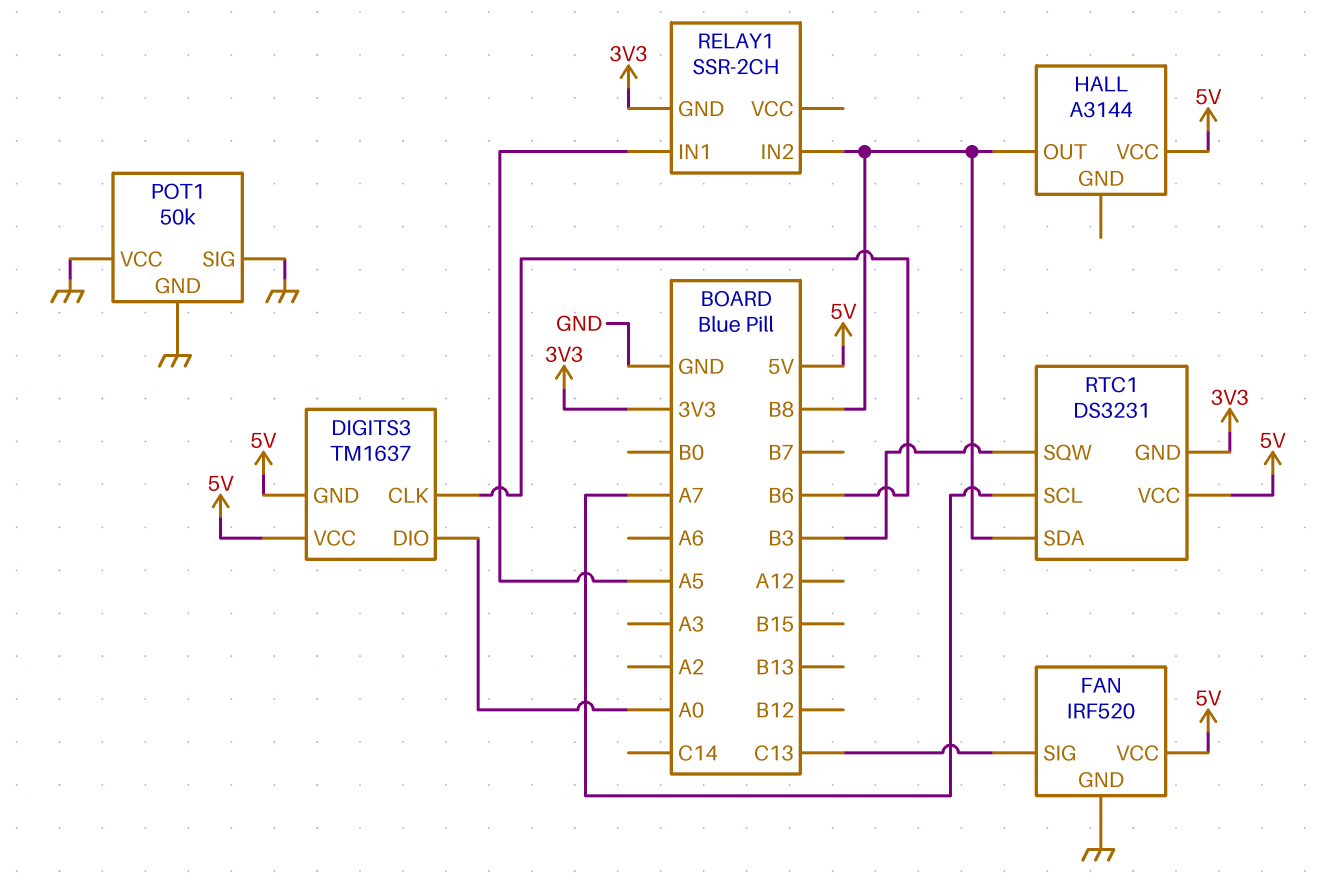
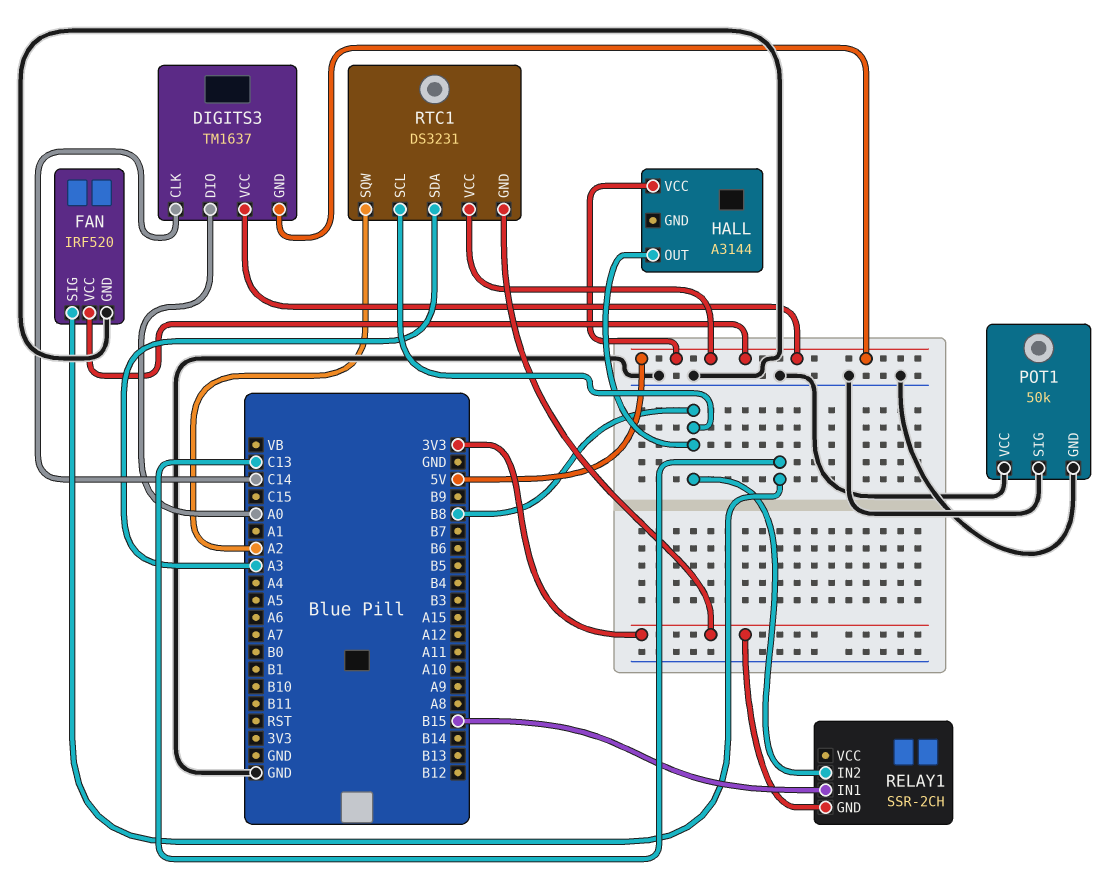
DIGITS3 pin CLK: B6 -> C14
RELAY1 pin IN1: A5 -> B15
RTC1 pin SCL: A7 -> B8
RTC1 pin SDA: B8 -> A3
RTC1 pin SQW: B3 -> A2

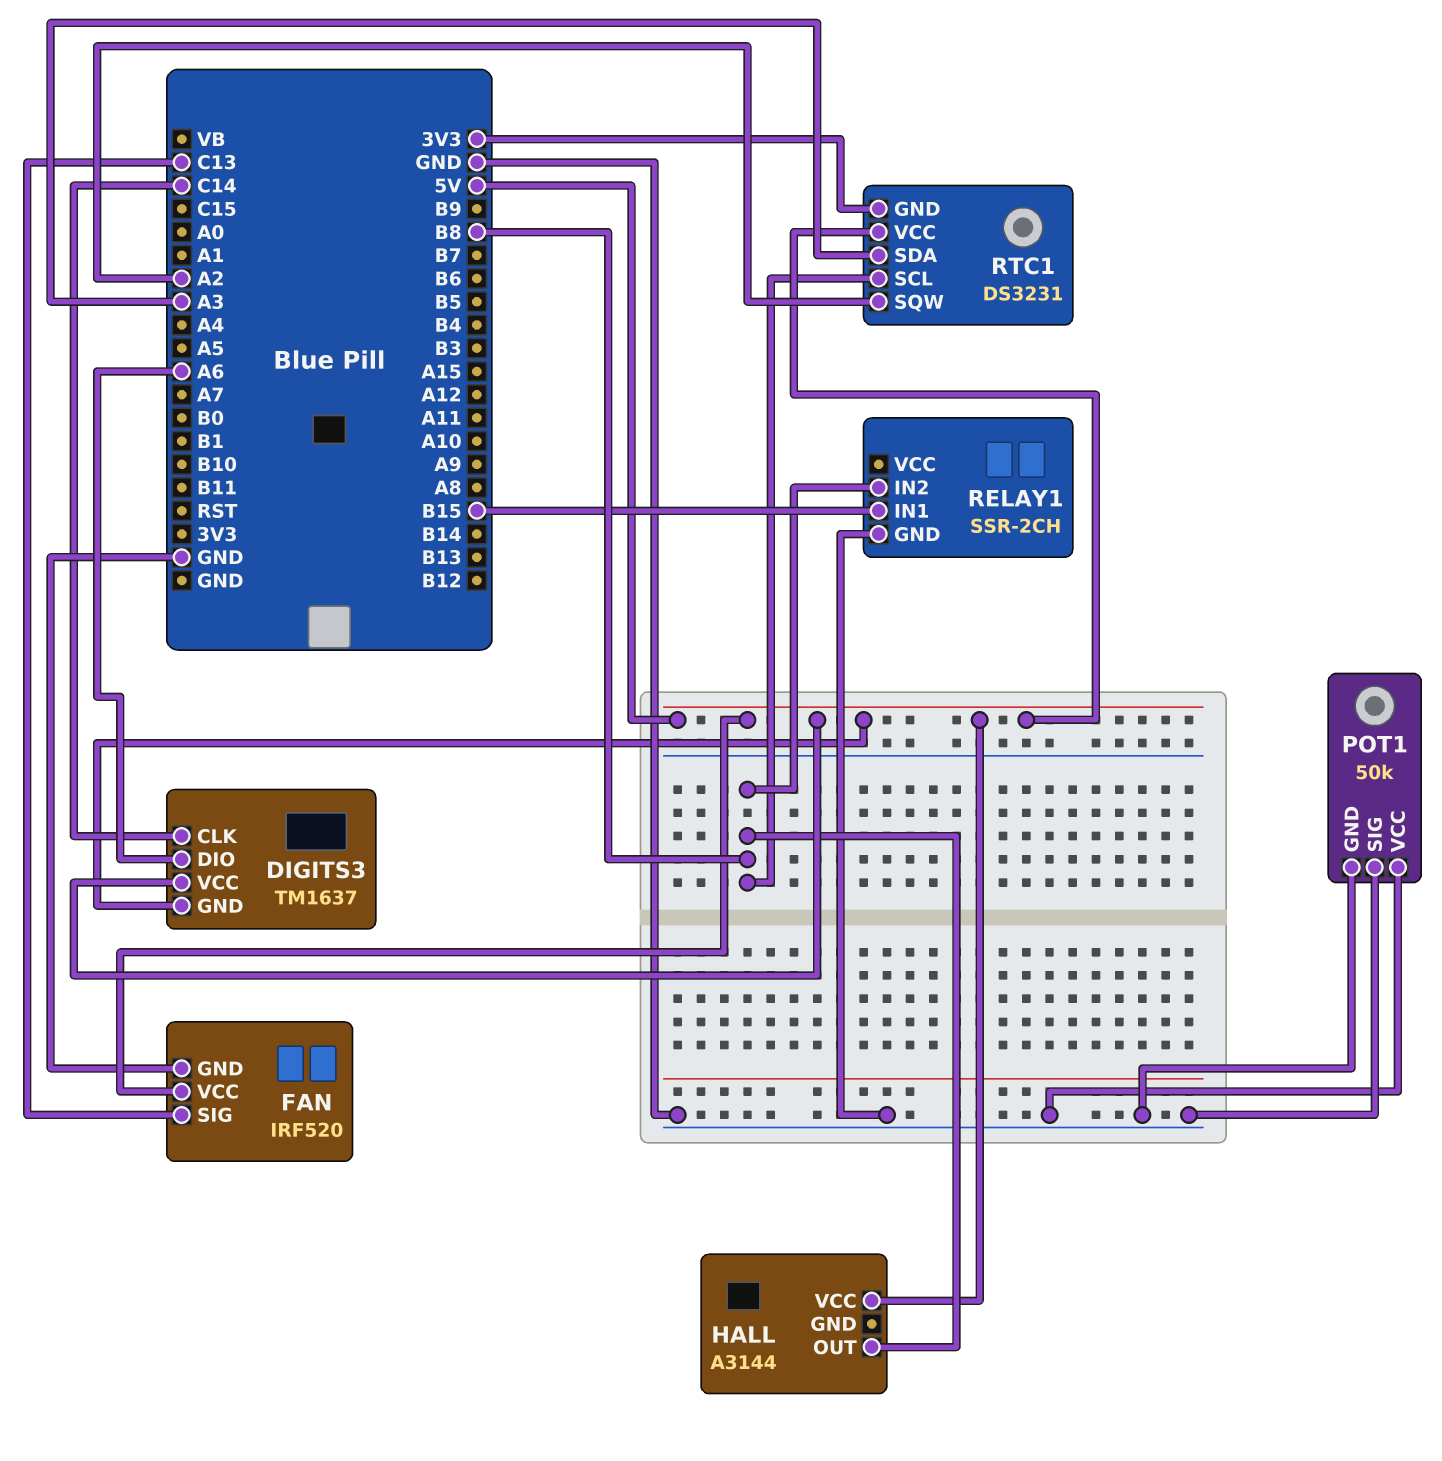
DIGITS3 pin DIO: A0 -> A6
RELAY1 pin GND: 3V3 -> GND

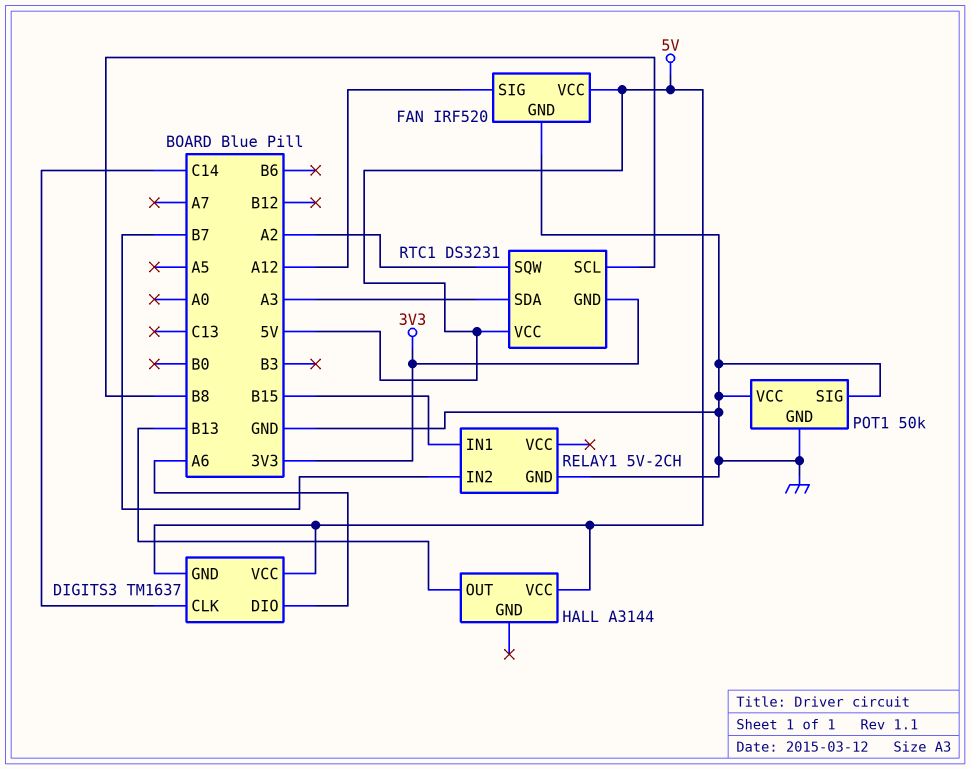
FAN pin SIG: C13 -> A12
HALL pin OUT: B8 -> B13
RELAY1: SSR-2CH -> 5V-2CH
RELAY1 pin IN2: B8 -> B7

